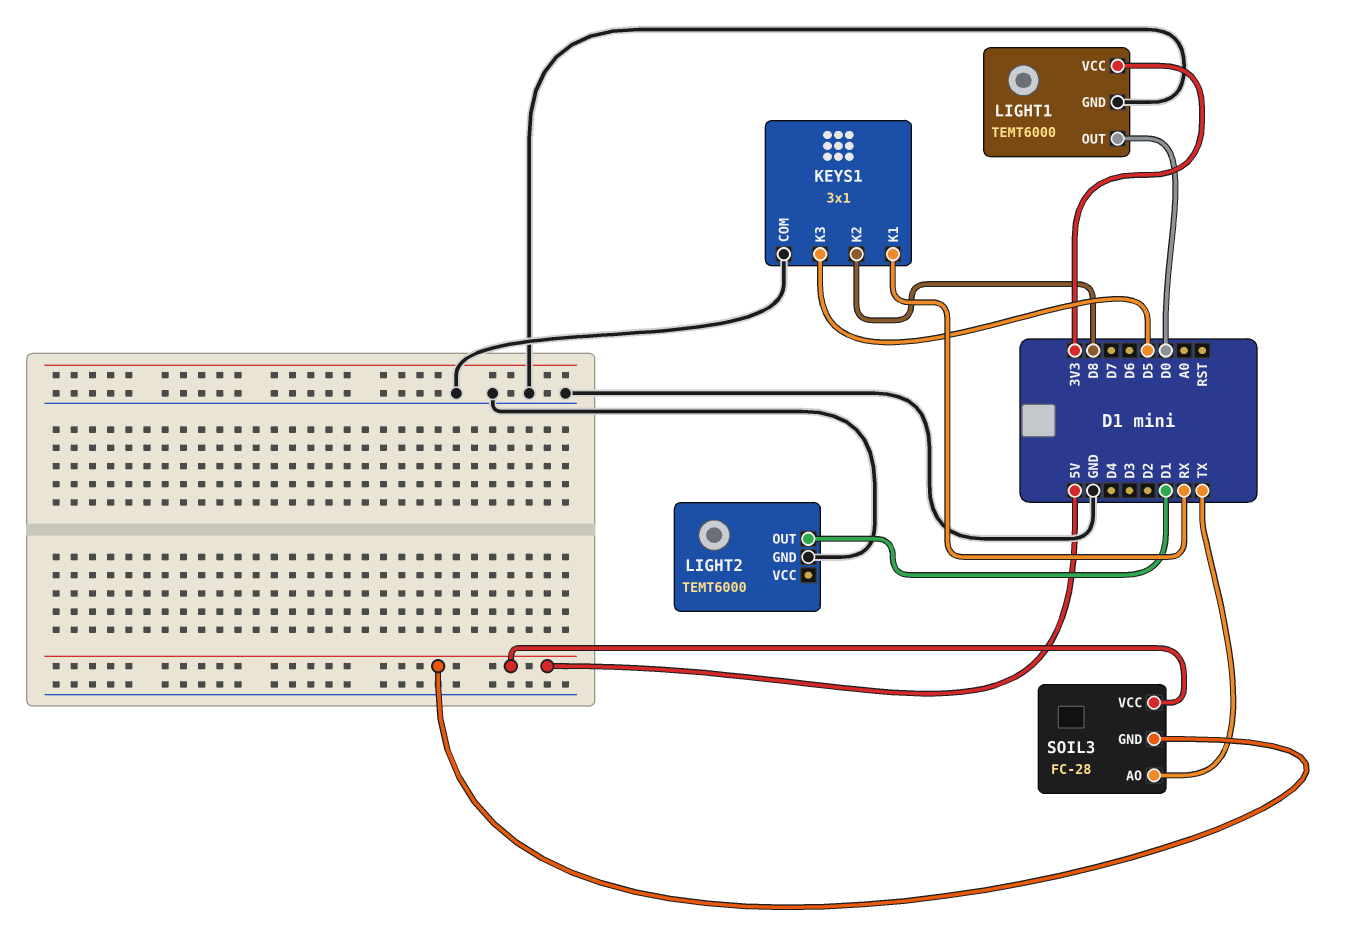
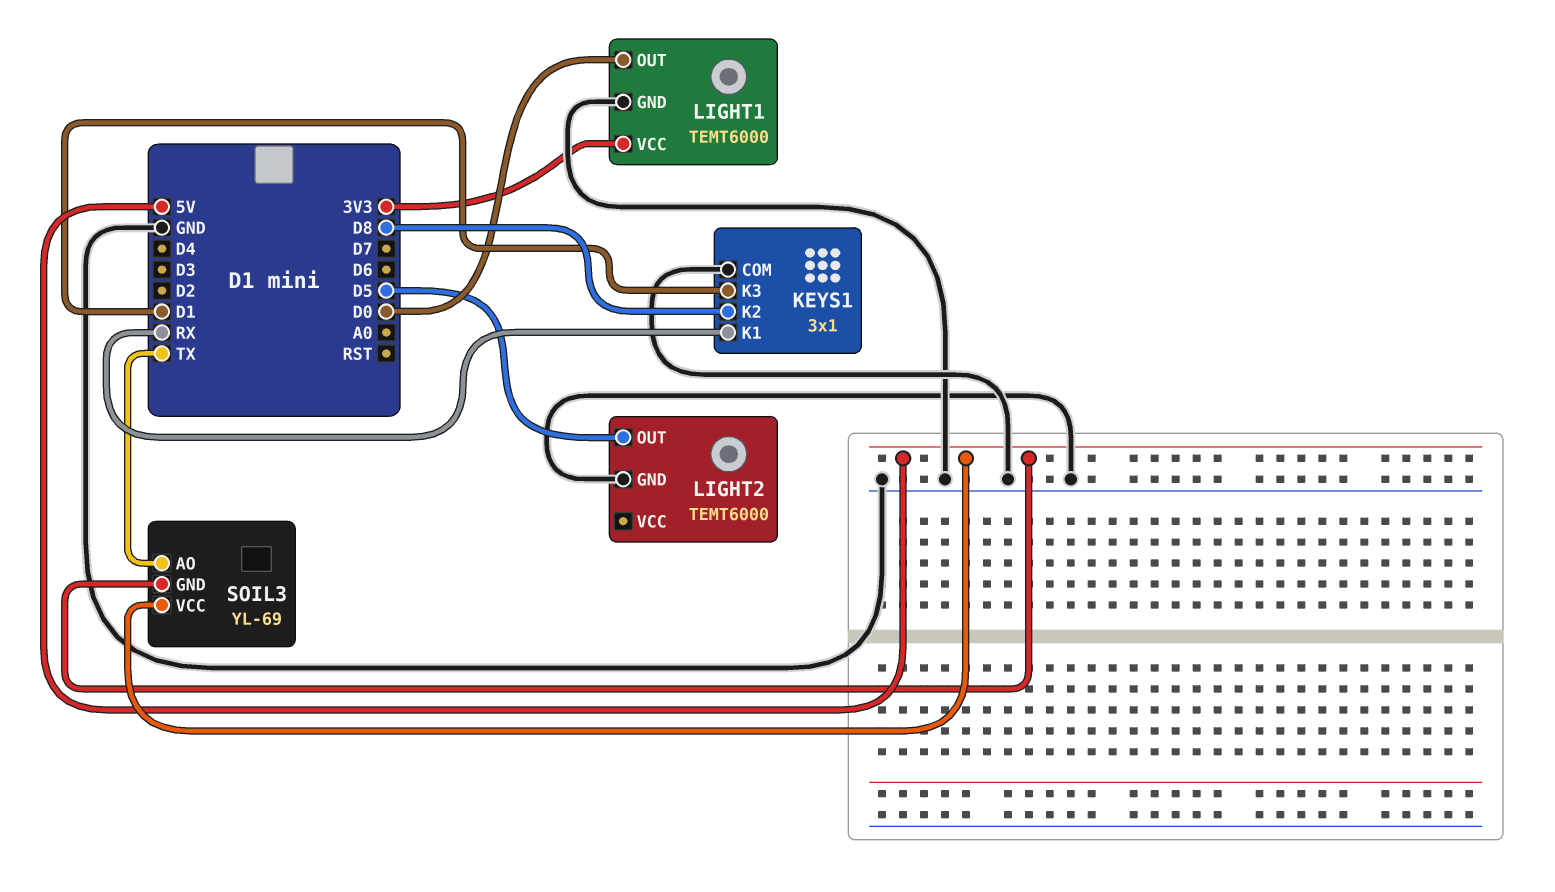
KEYS1 pin K3: D5 -> D1
LIGHT2 pin OUT: D1 -> D5
SOIL3: FC-28 -> YL-69

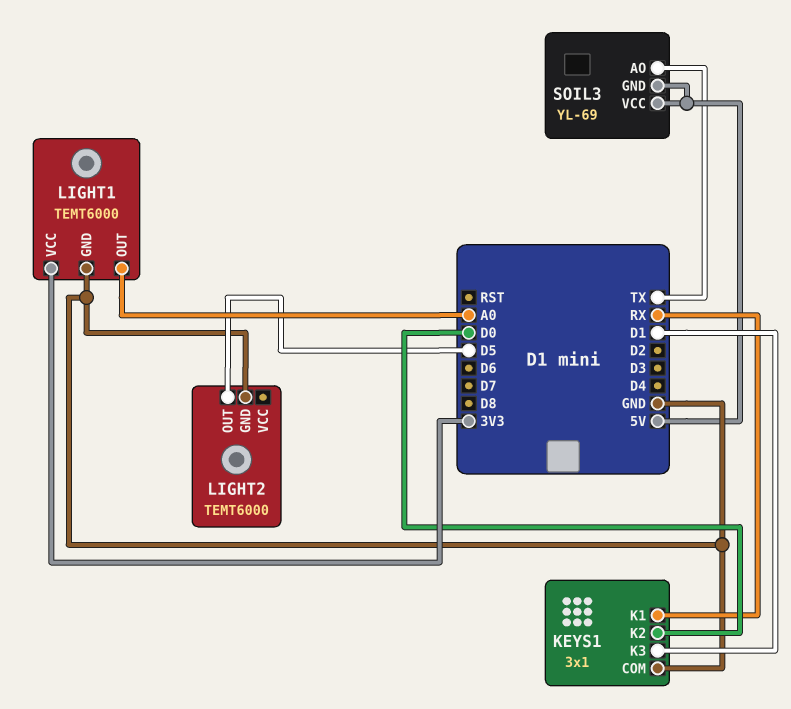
KEYS1 pin K2: D8 -> D0
LIGHT1 pin OUT: D0 -> A0

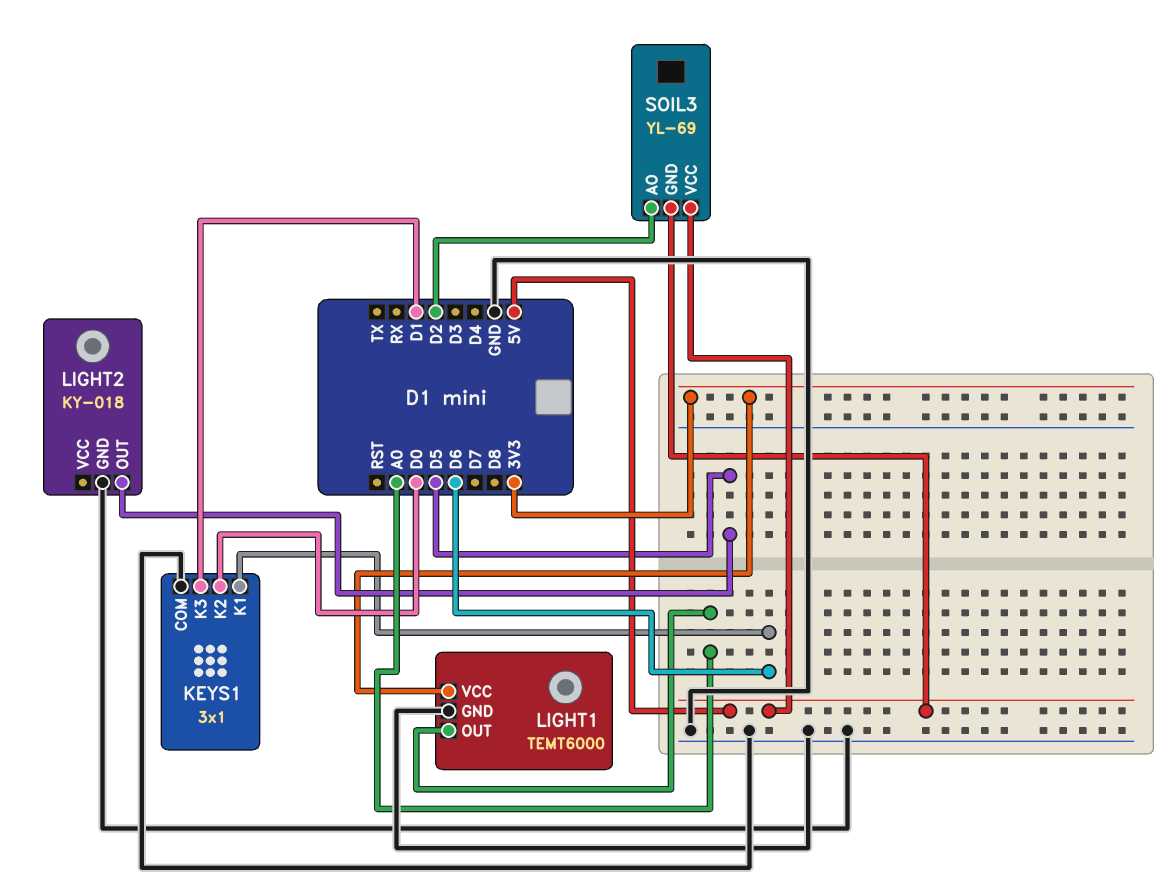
KEYS1 pin K1: RX -> D6
LIGHT2: TEMT6000 -> KY-018
SOIL3 pin AO: TX -> D2

